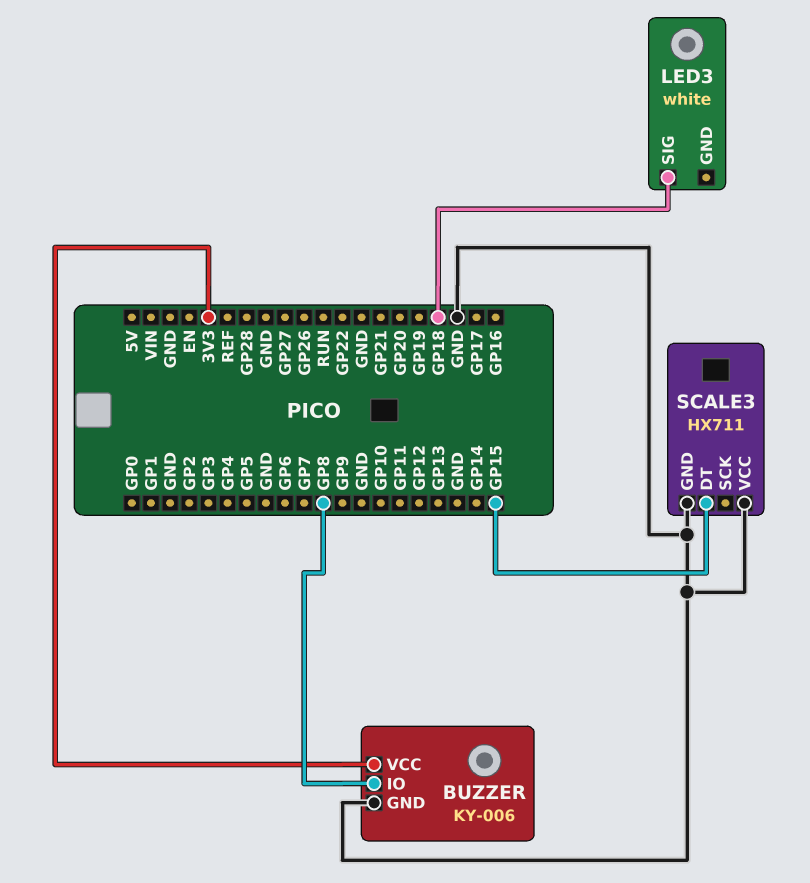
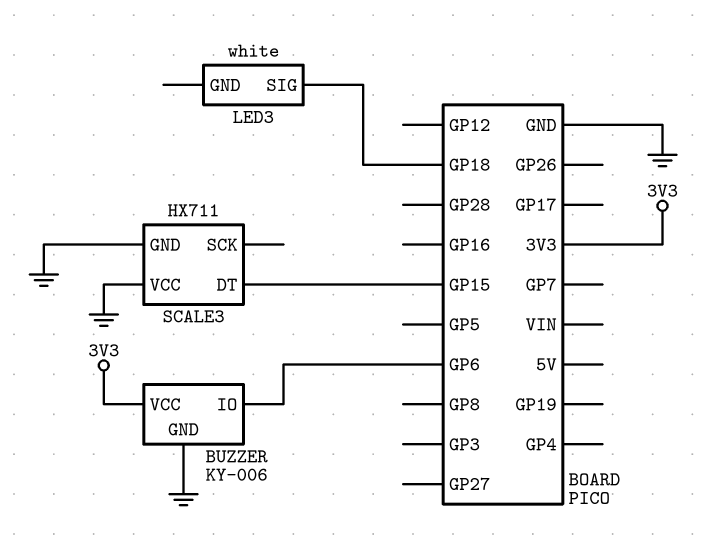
BUZZER pin IO: GP8 -> GP6

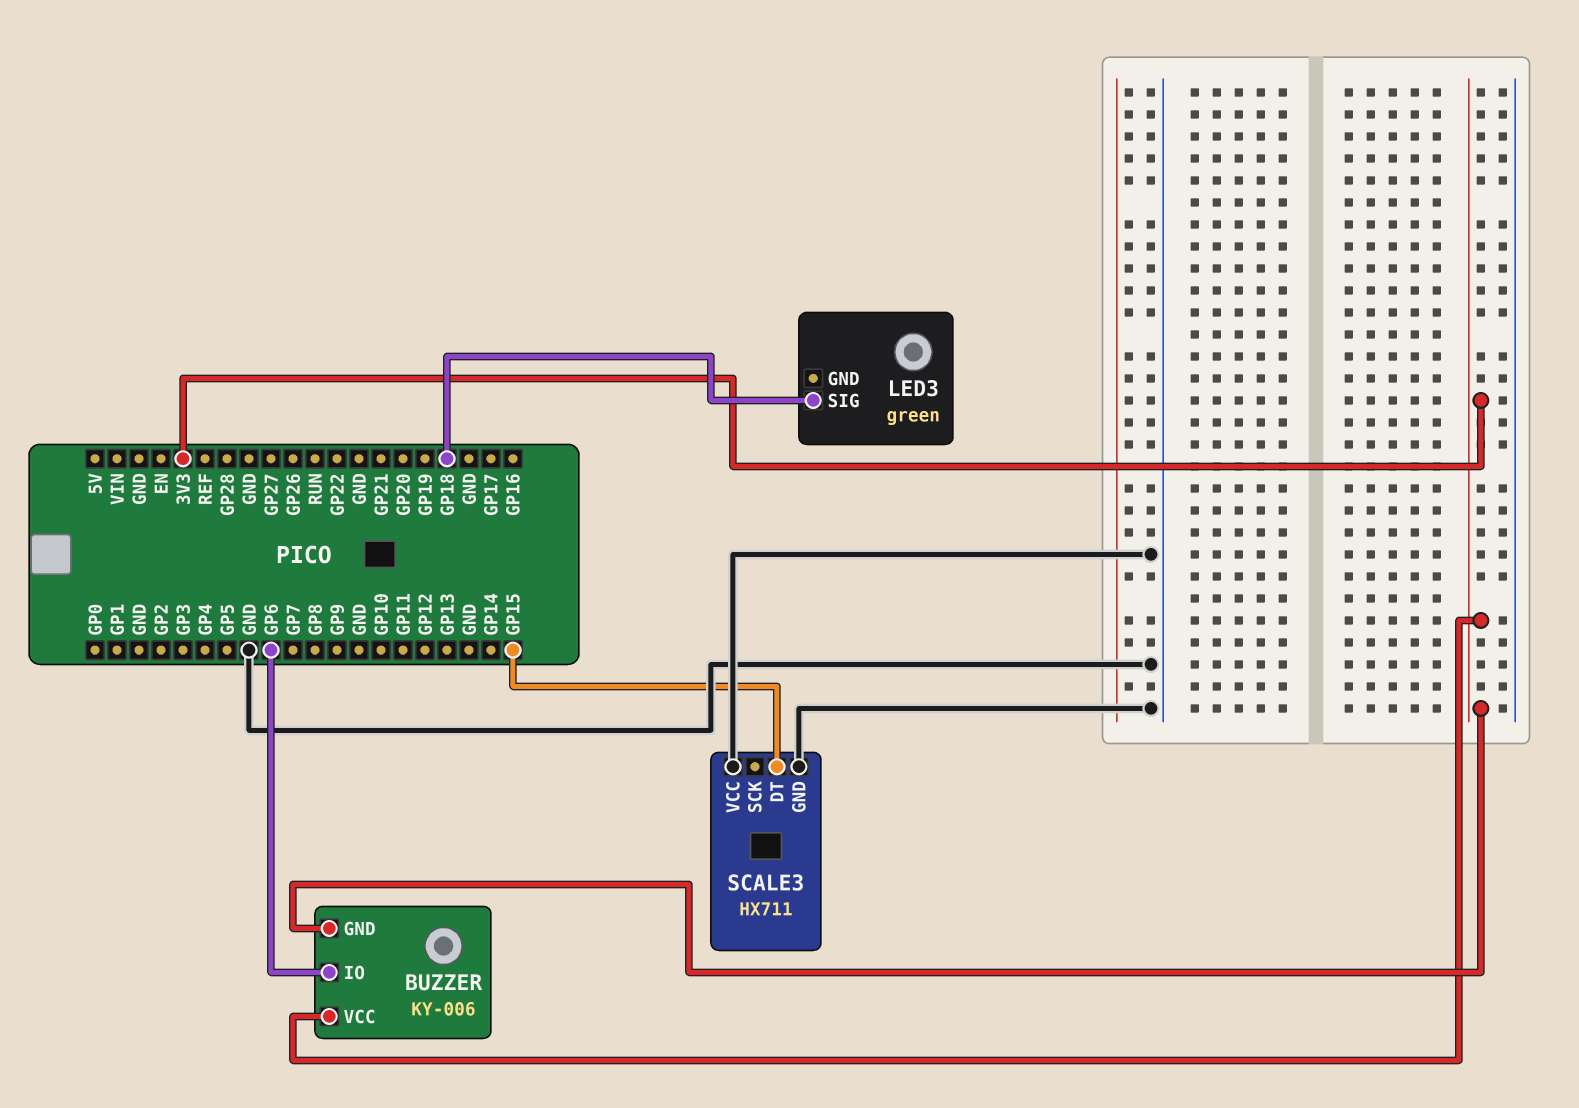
BUZZER pin GND: GND -> 3V3
LED3: white -> green

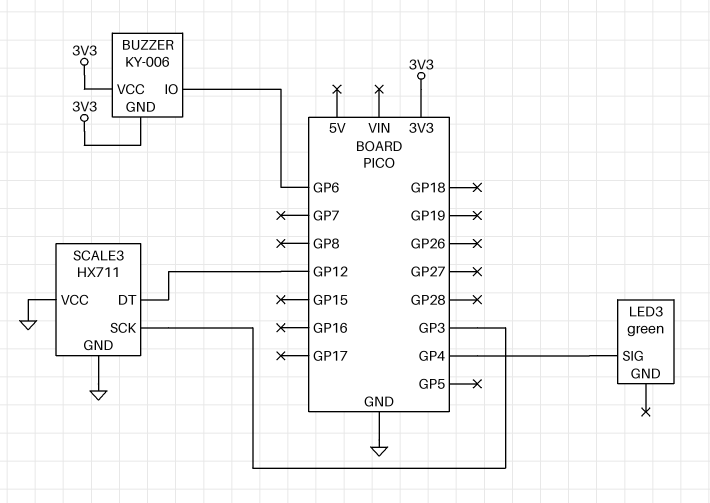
LED3 pin SIG: GP18 -> GP4
SCALE3 pin DT: GP15 -> GP12
SCALE3 pin SCK: none -> GP3

